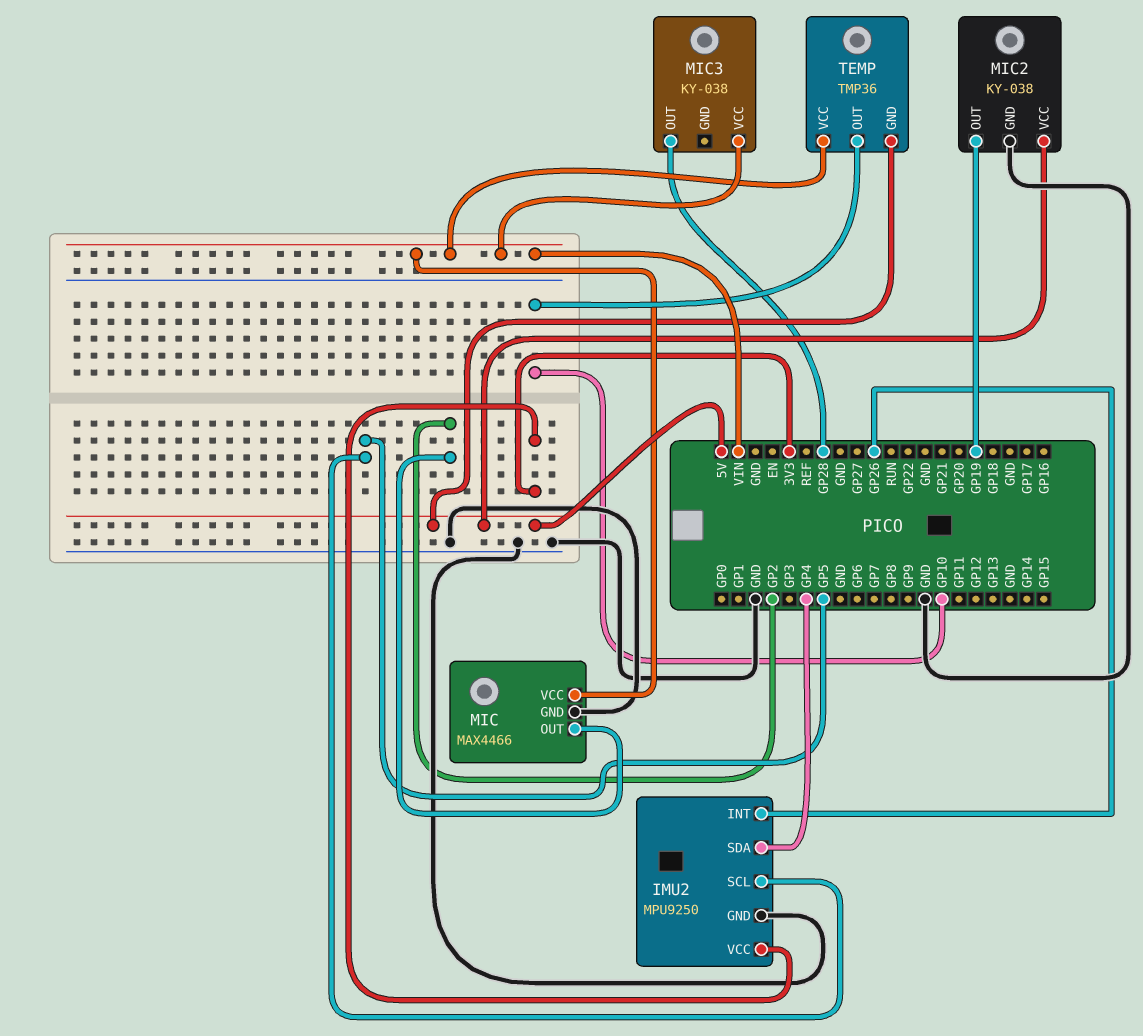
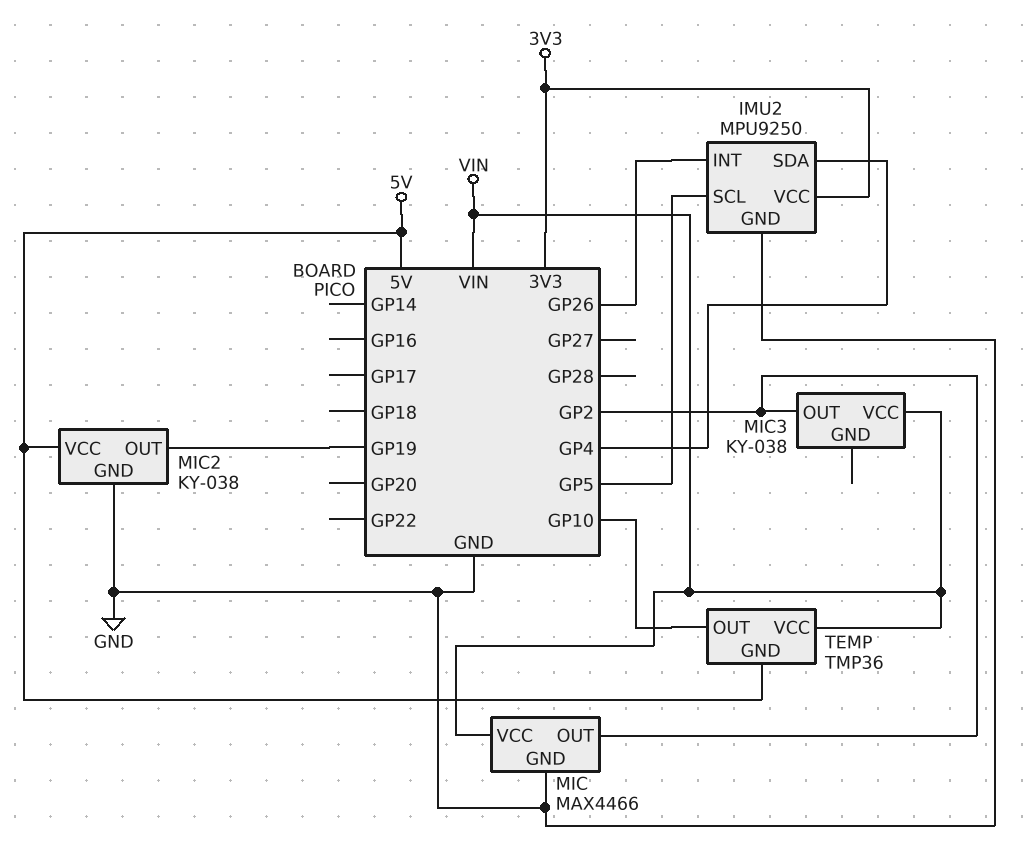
MIC3 pin OUT: GP28 -> GP2

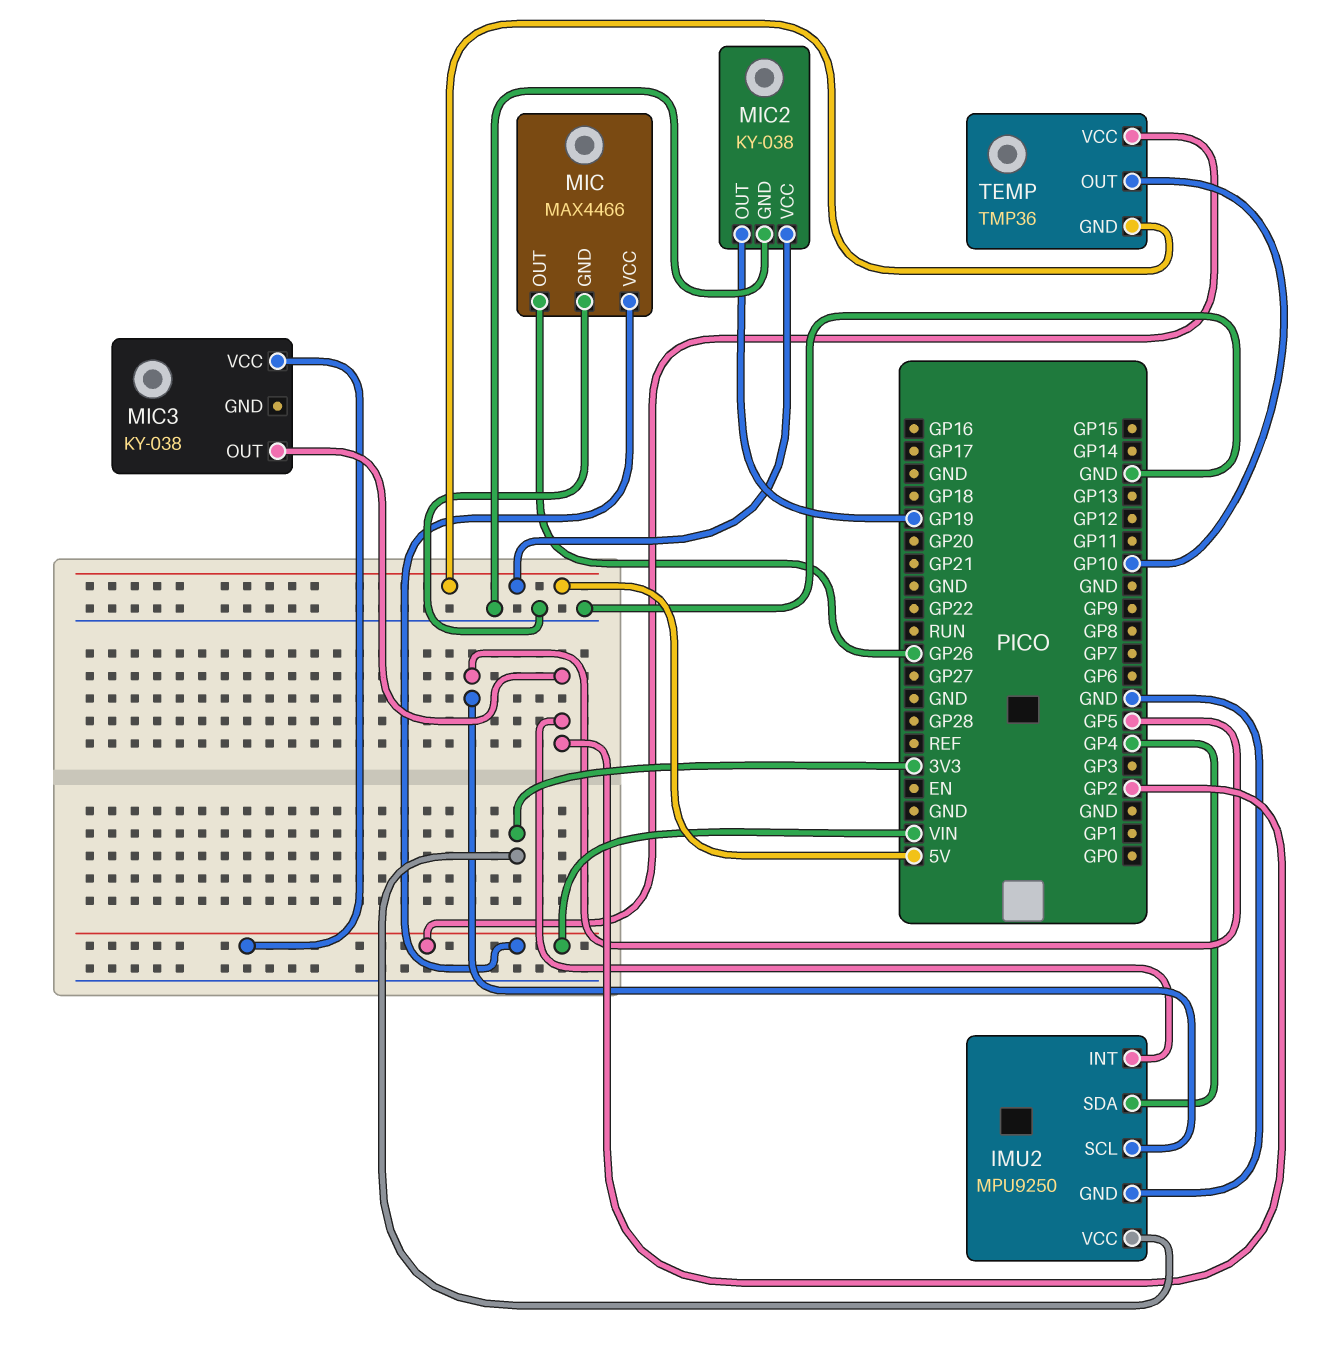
IMU2 pin INT: GP26 -> GP2
MIC pin OUT: GP2 -> GP26

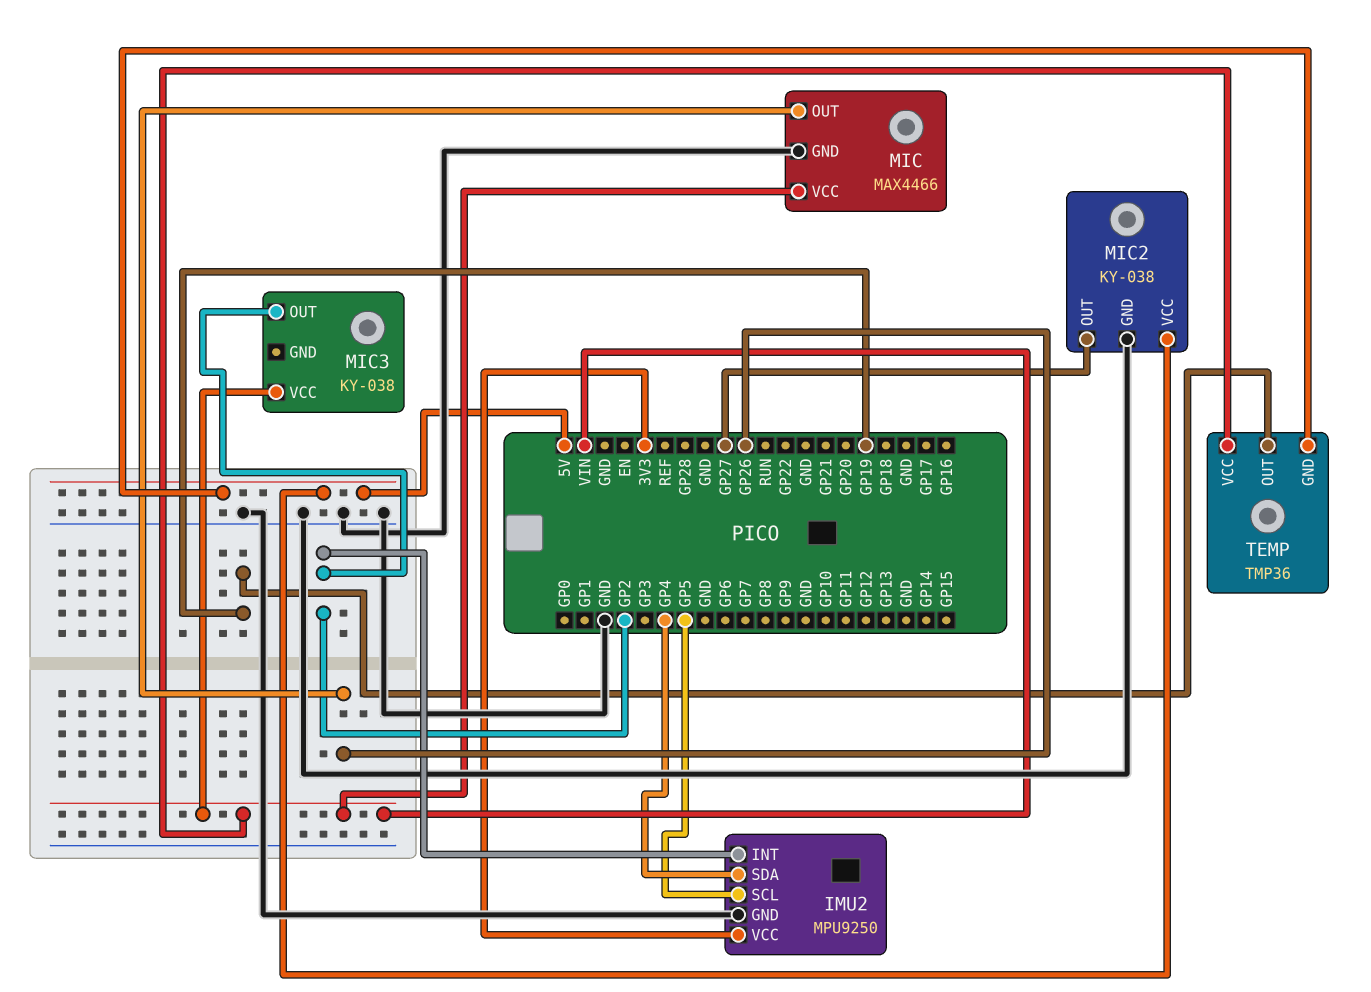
MIC2 pin OUT: GP19 -> GP27
TEMP pin OUT: GP10 -> GP19

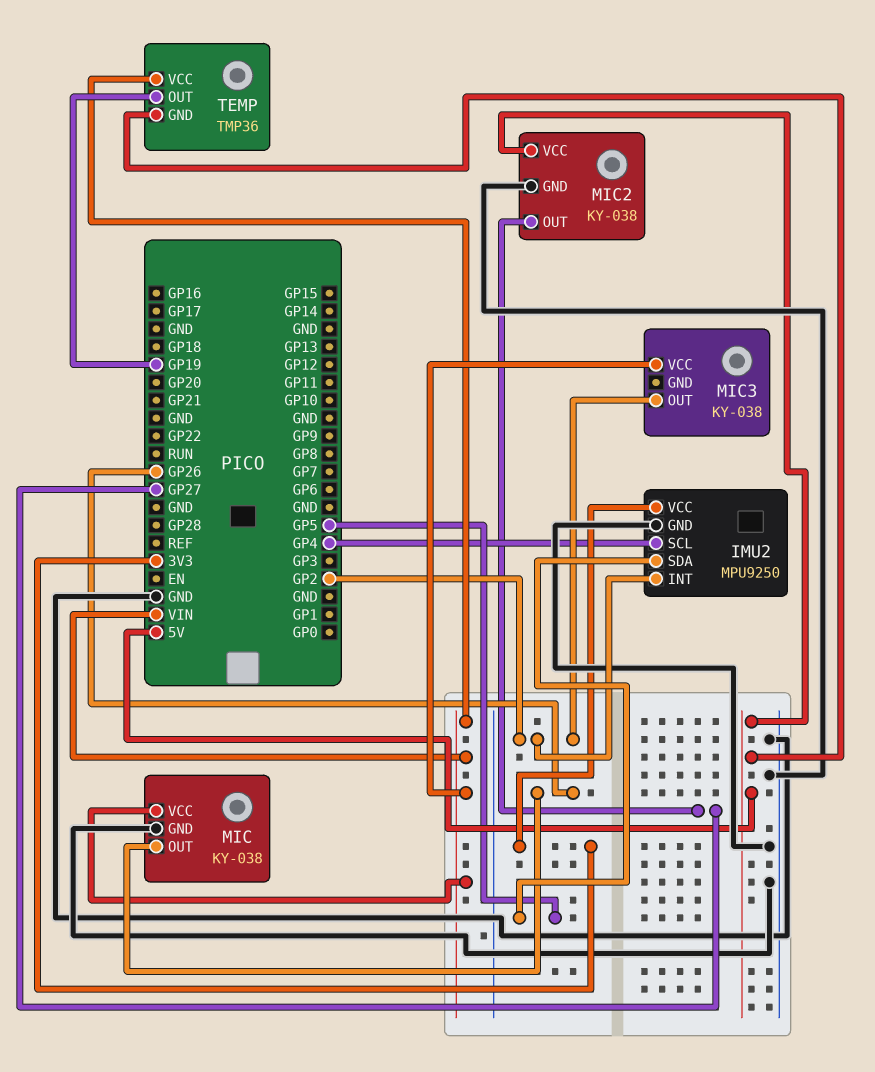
IMU2 pin SCL: GP5 -> GP4
IMU2 pin SDA: GP4 -> GP5
MIC: MAX4466 -> KY-038

